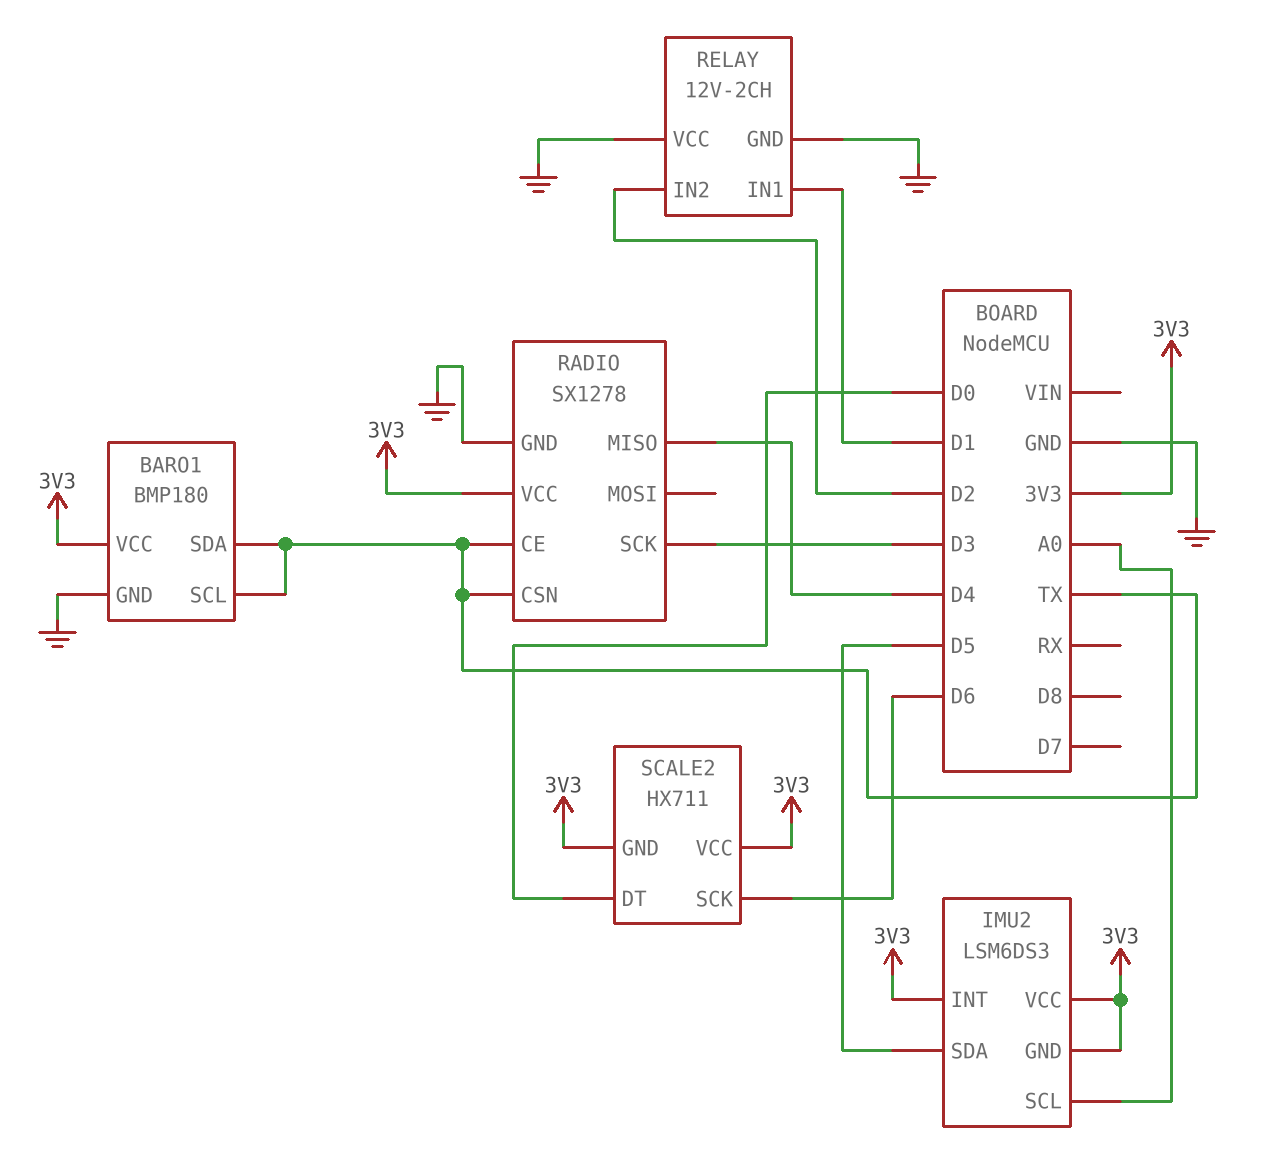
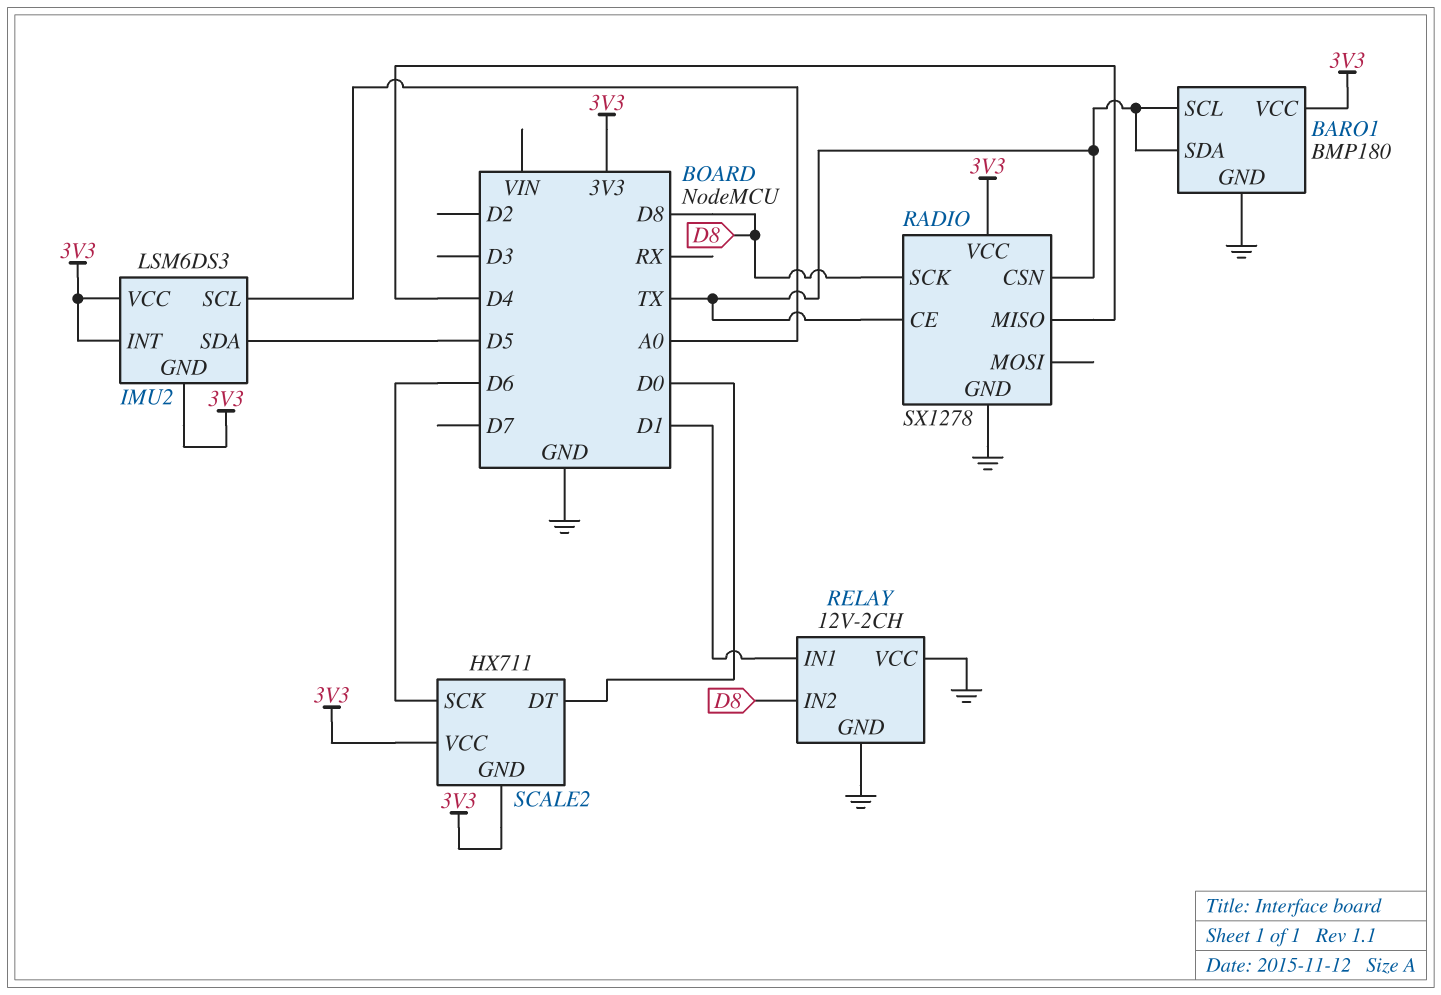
RADIO pin SCK: D3 -> D8
RELAY pin IN2: D2 -> D8

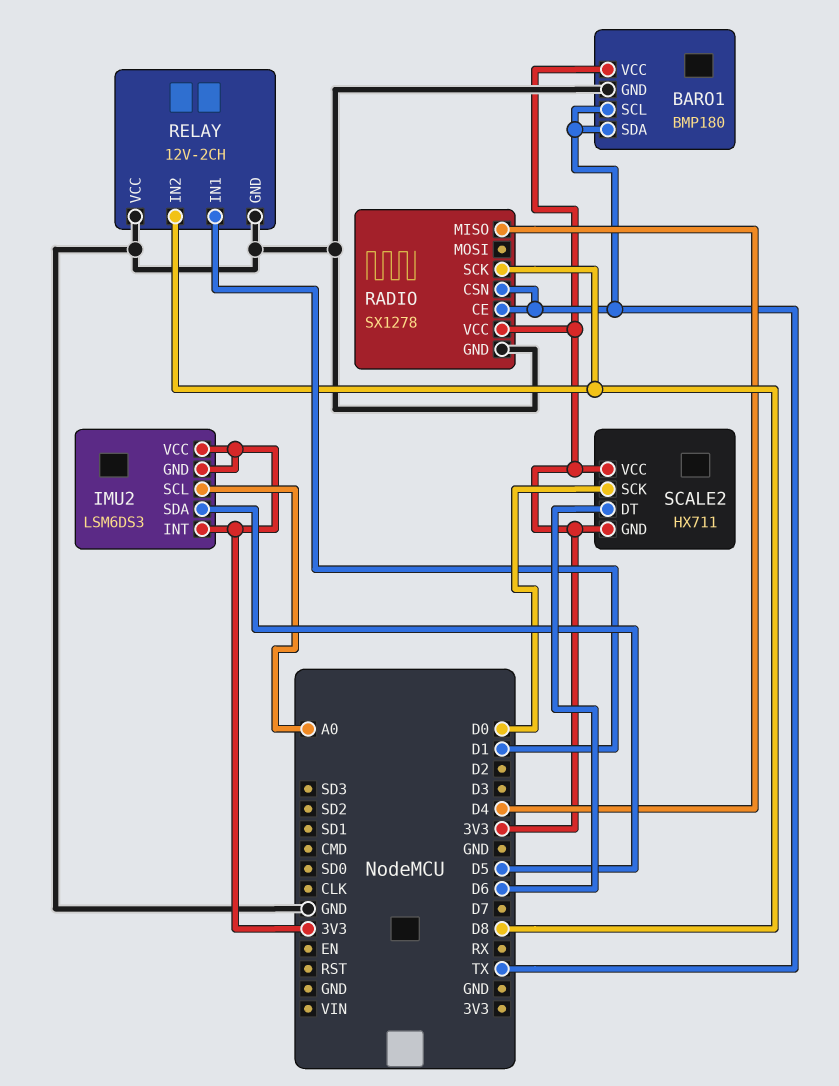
SCALE2 pin DT: D0 -> D6
SCALE2 pin SCK: D6 -> D0

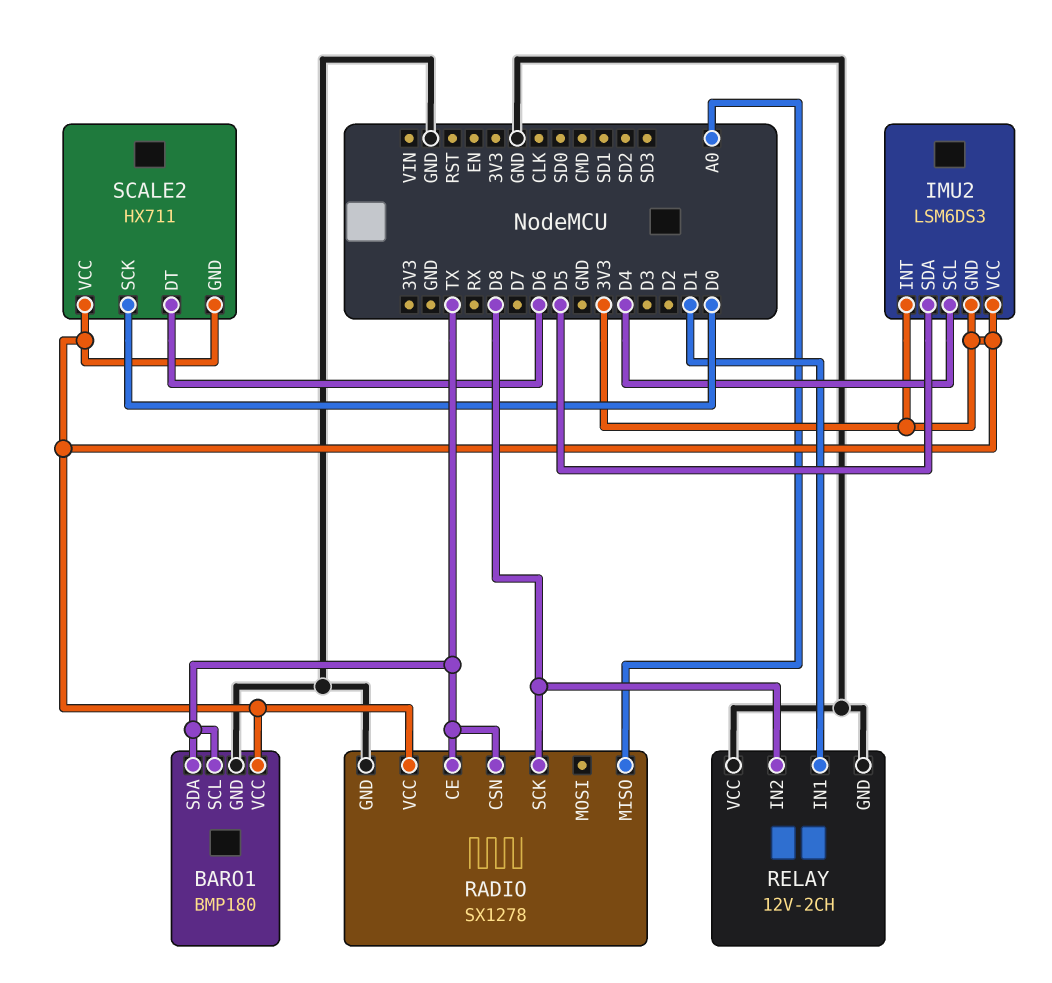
IMU2 pin SCL: A0 -> D4
RADIO pin MISO: D4 -> A0

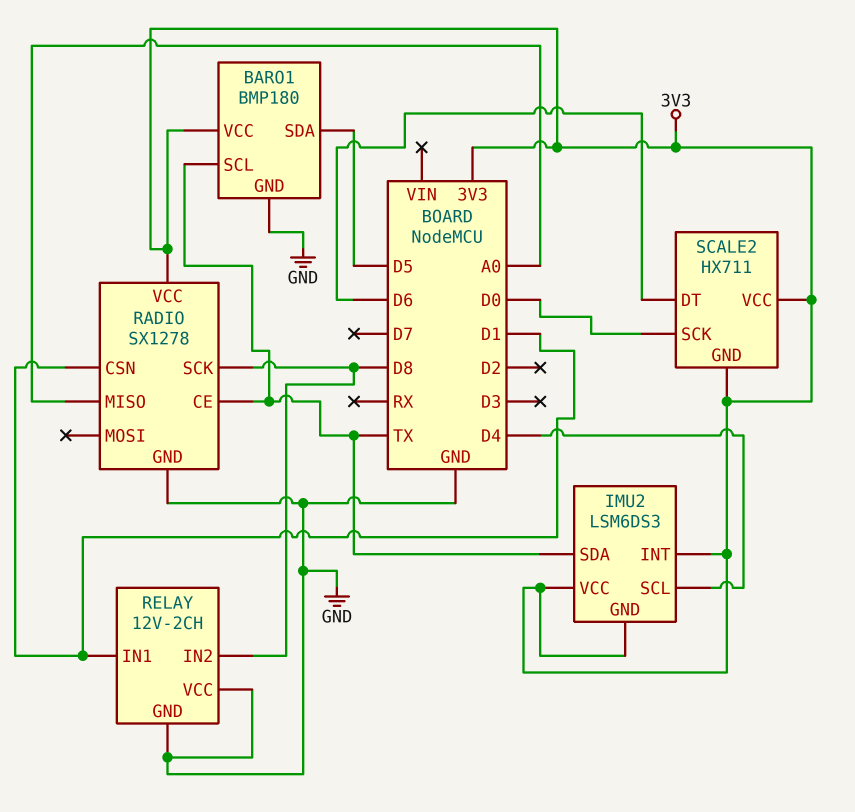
BARO1 pin SDA: TX -> D5
IMU2 pin SDA: D5 -> TX
RADIO pin CSN: TX -> D1

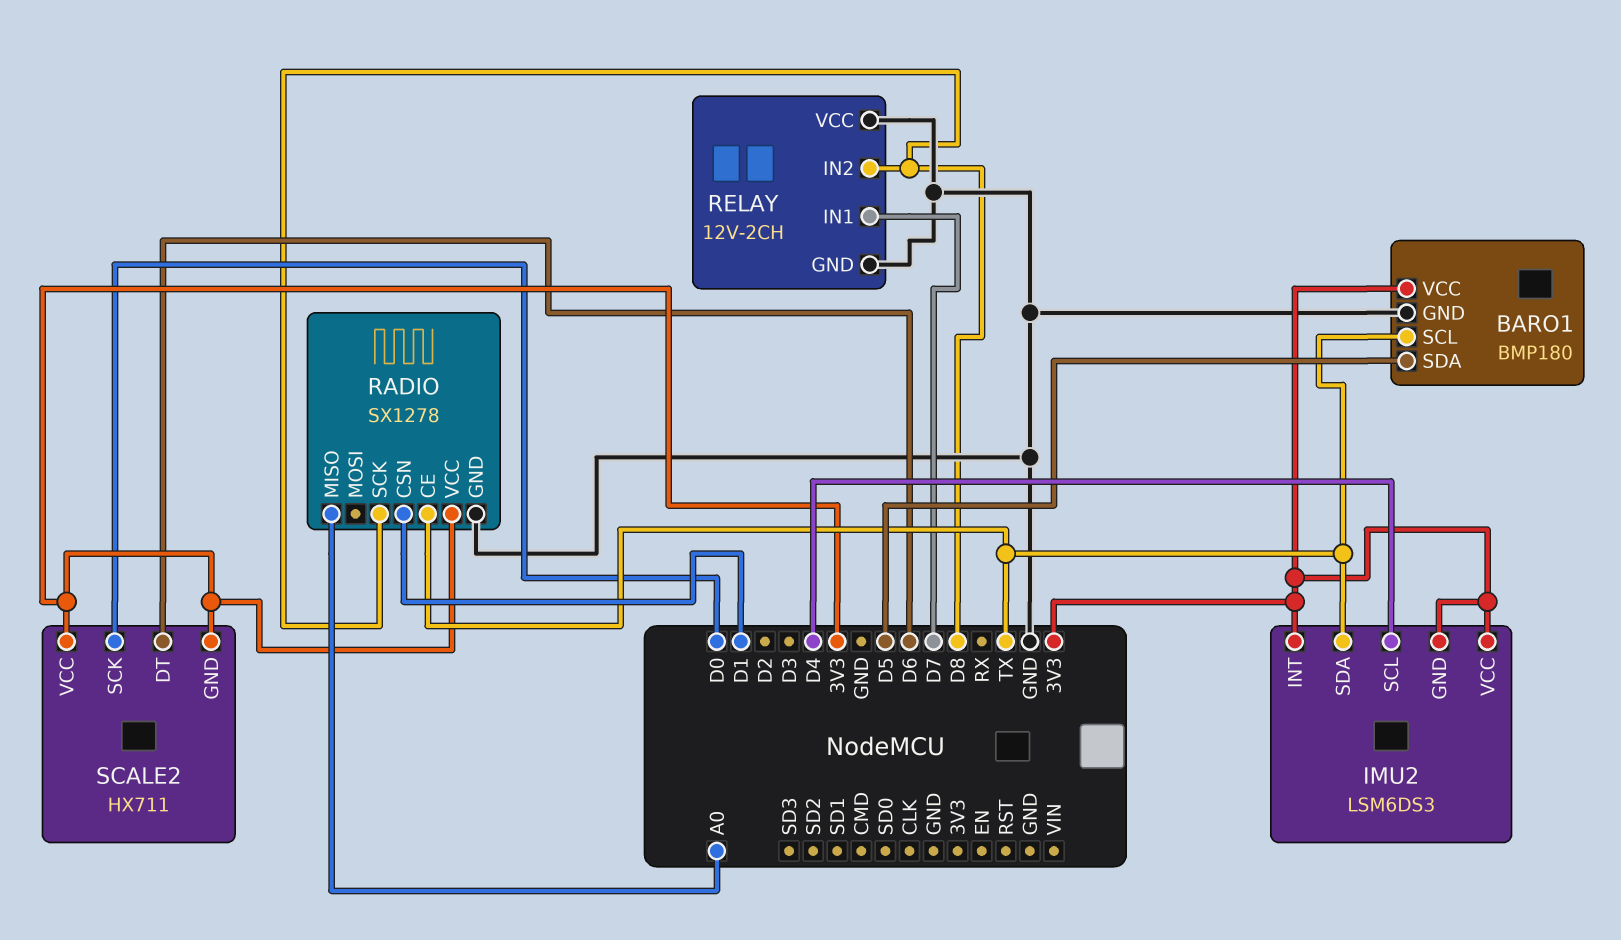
RELAY pin IN1: D1 -> D7

